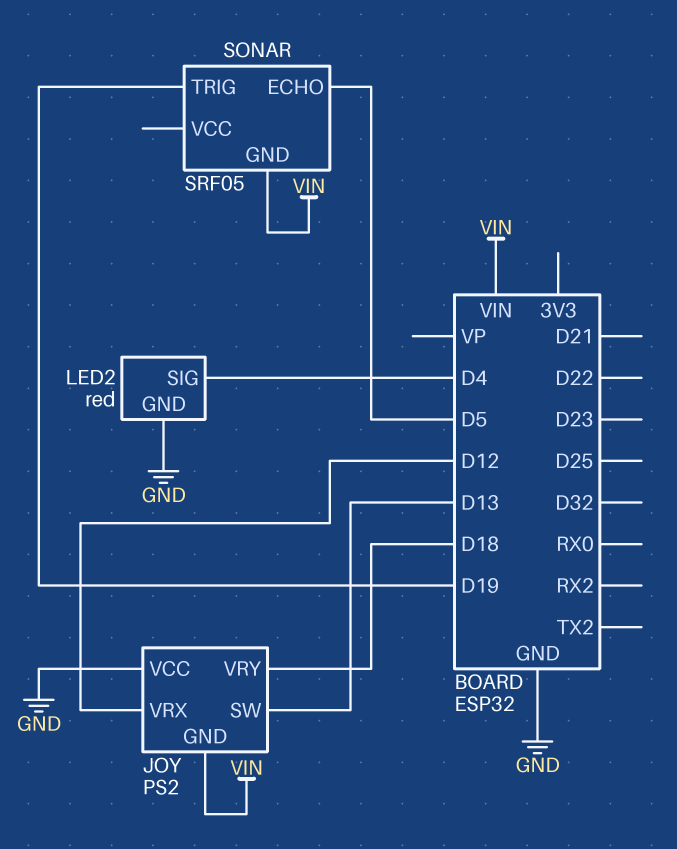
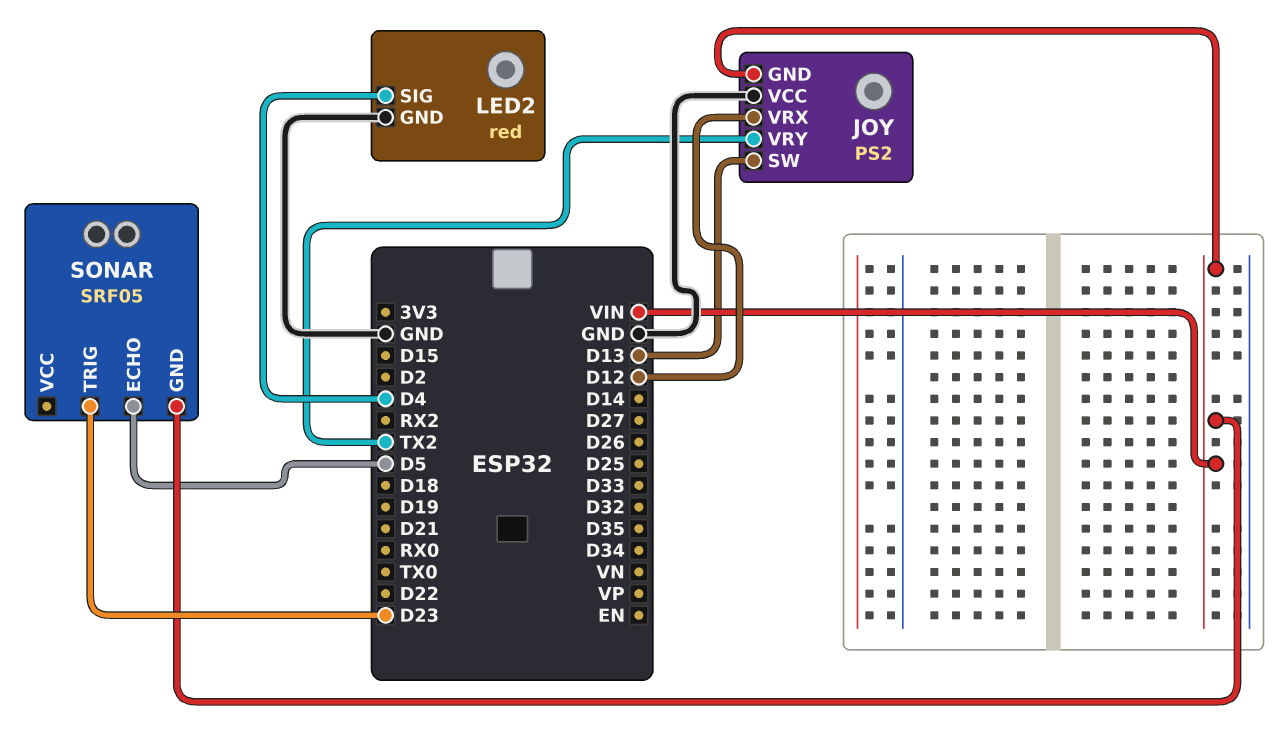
JOY pin VRY: D18 -> TX2
SONAR pin TRIG: D19 -> D23

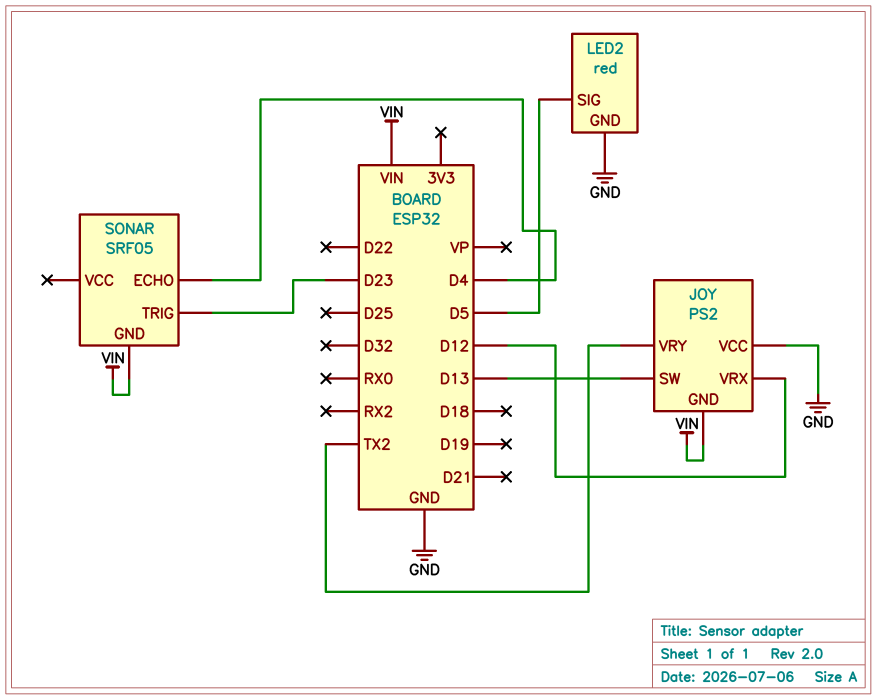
LED2 pin SIG: D4 -> D5
SONAR pin ECHO: D5 -> D4

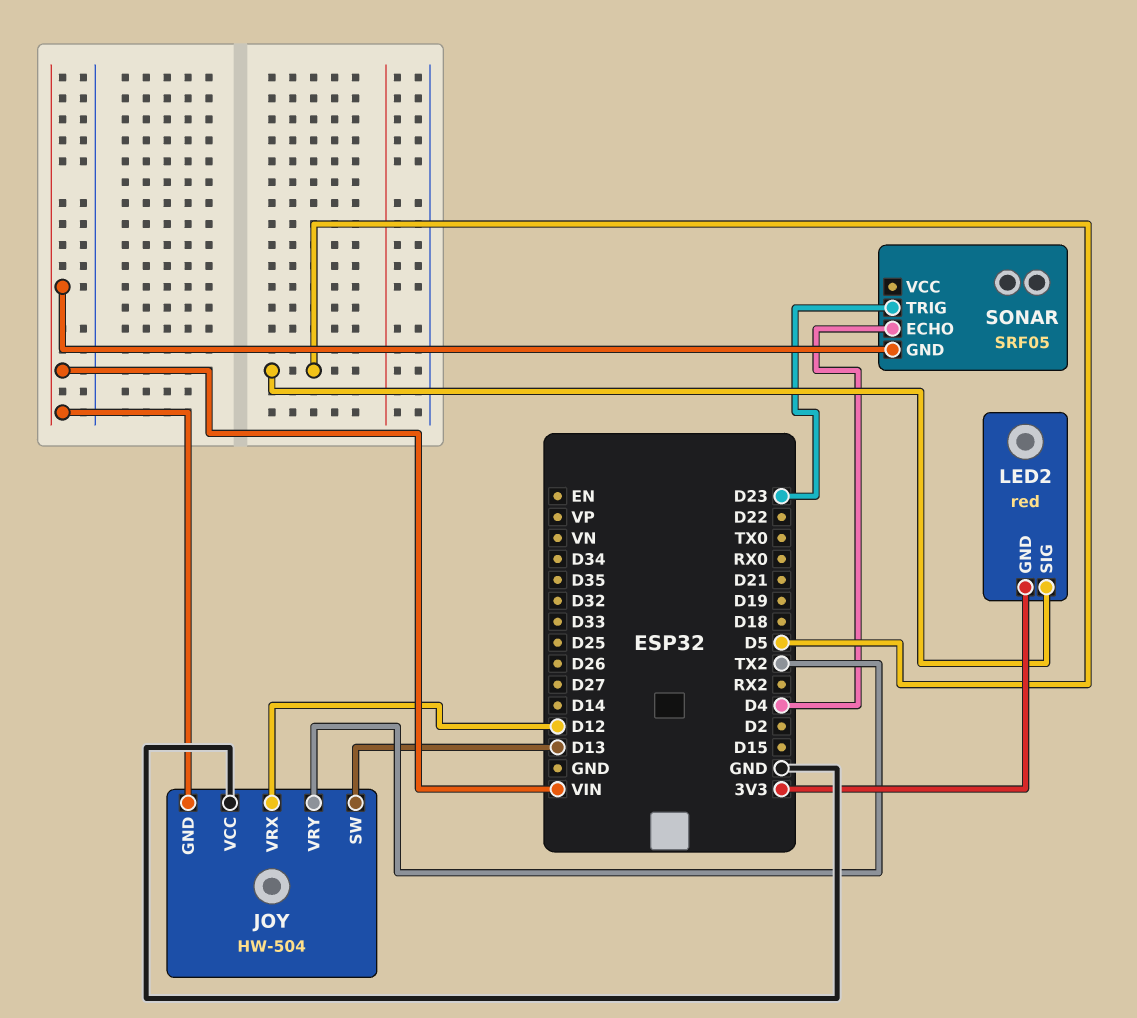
JOY: PS2 -> HW-504
LED2 pin GND: GND -> 3V3

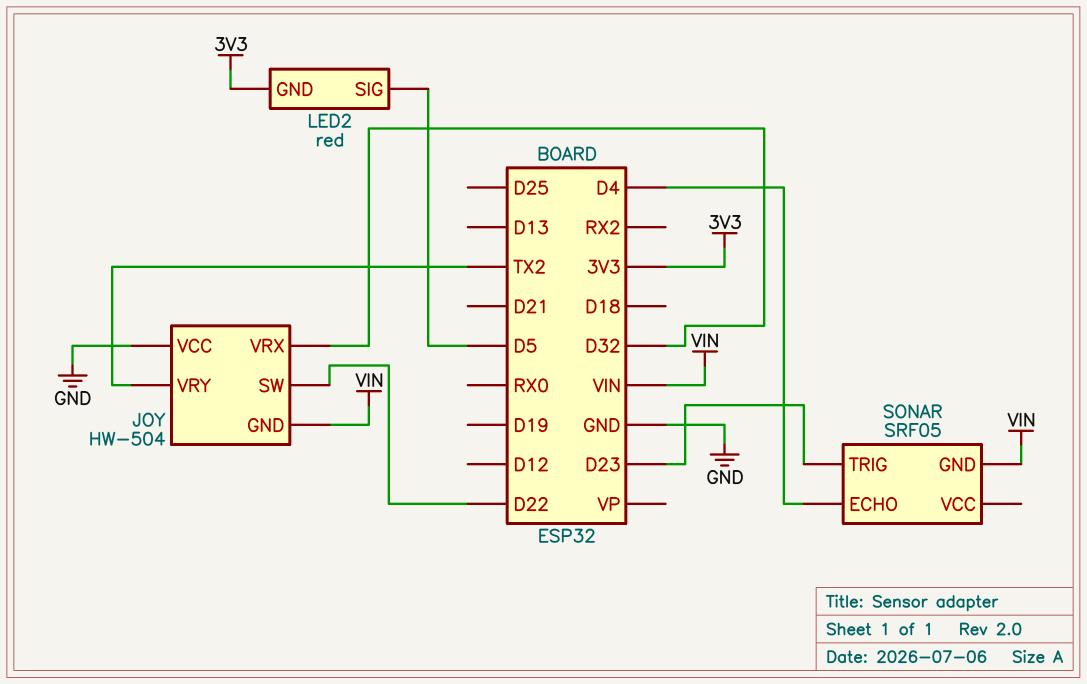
JOY pin SW: D13 -> D22
JOY pin VRX: D12 -> D32

